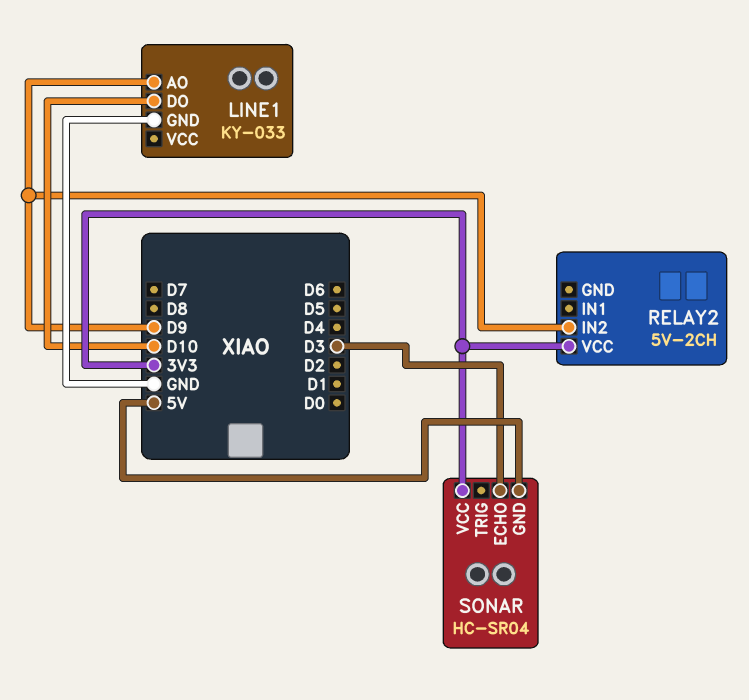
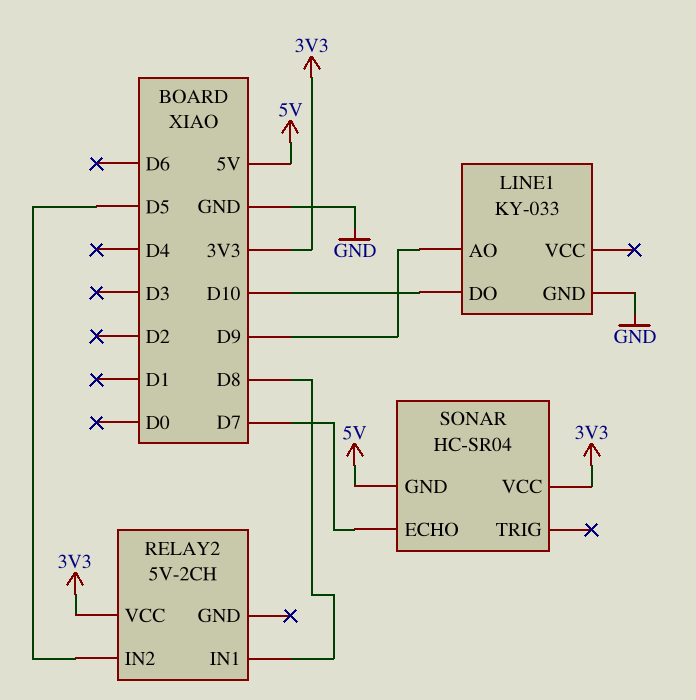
RELAY2 pin IN1: none -> D8
RELAY2 pin IN2: D9 -> D5
SONAR pin ECHO: D3 -> D7

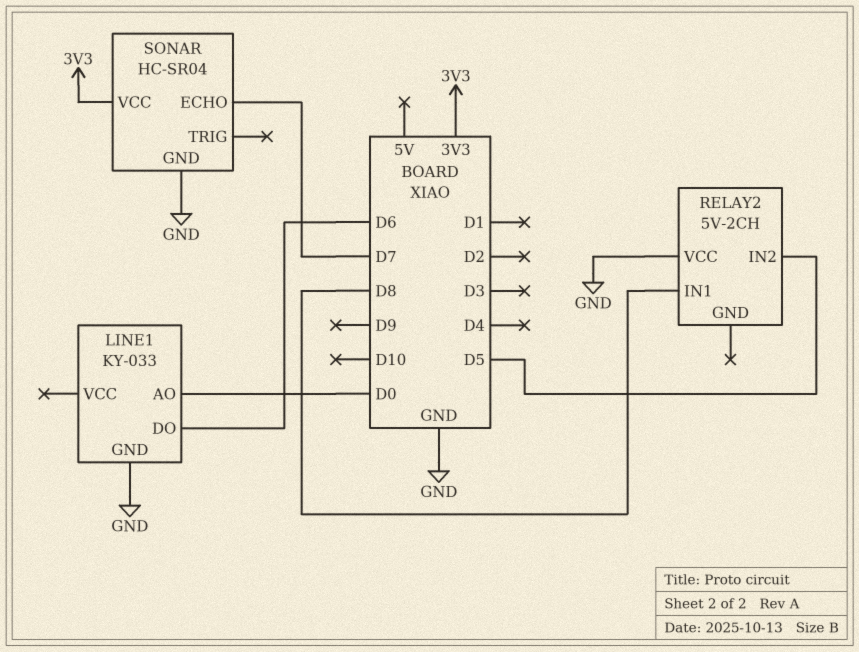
LINE1 pin AO: D9 -> D0
LINE1 pin DO: D10 -> D6
RELAY2 pin VCC: 3V3 -> GND
SONAR pin GND: 5V -> GND

